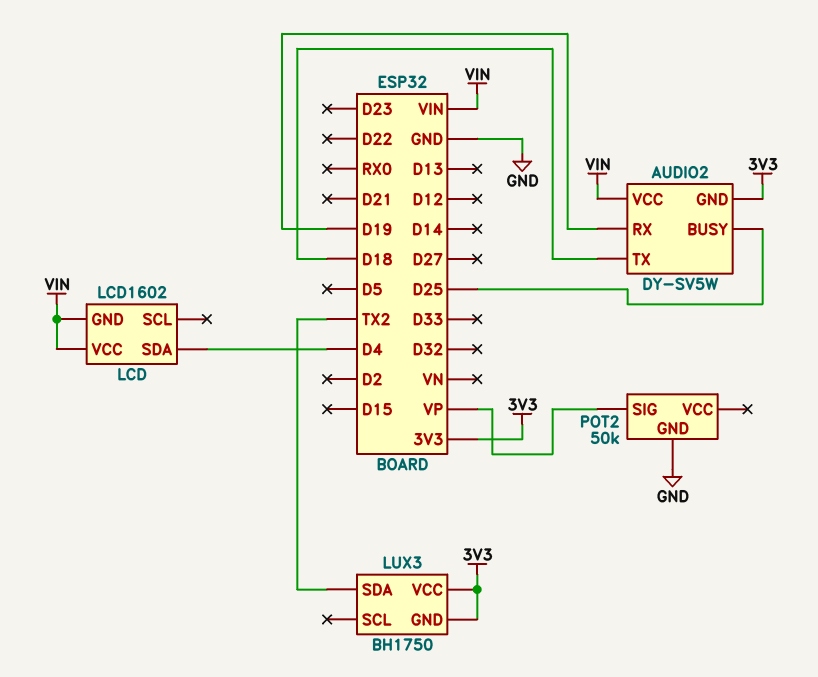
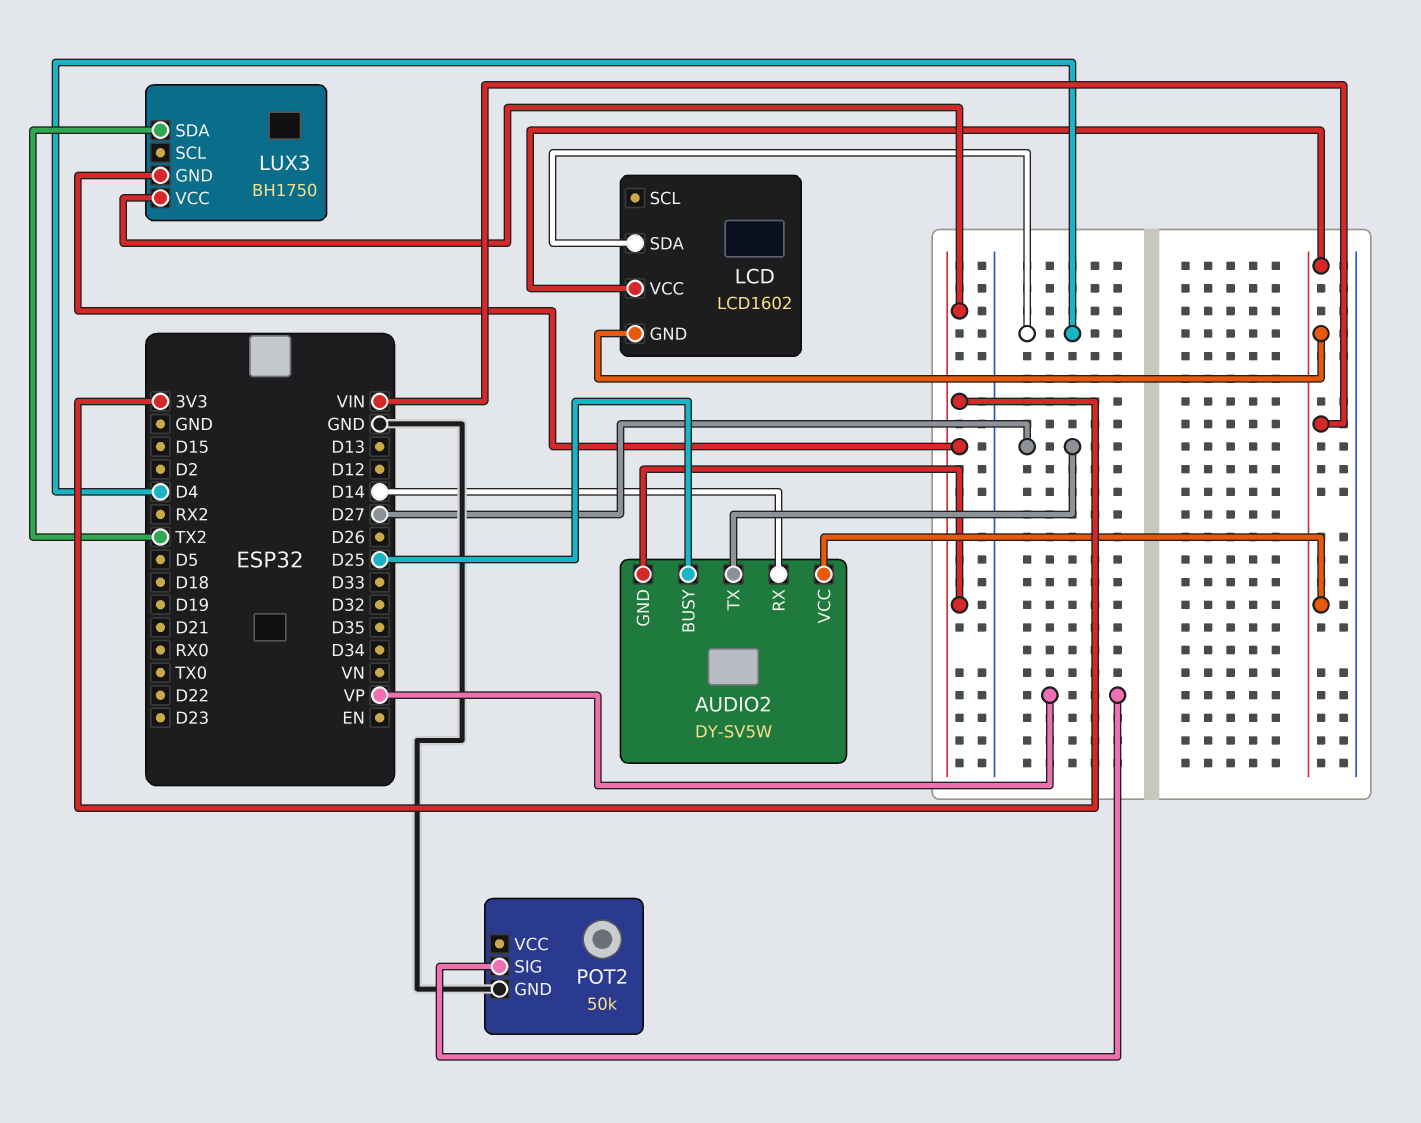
AUDIO2 pin RX: D19 -> D14
AUDIO2 pin TX: D18 -> D27

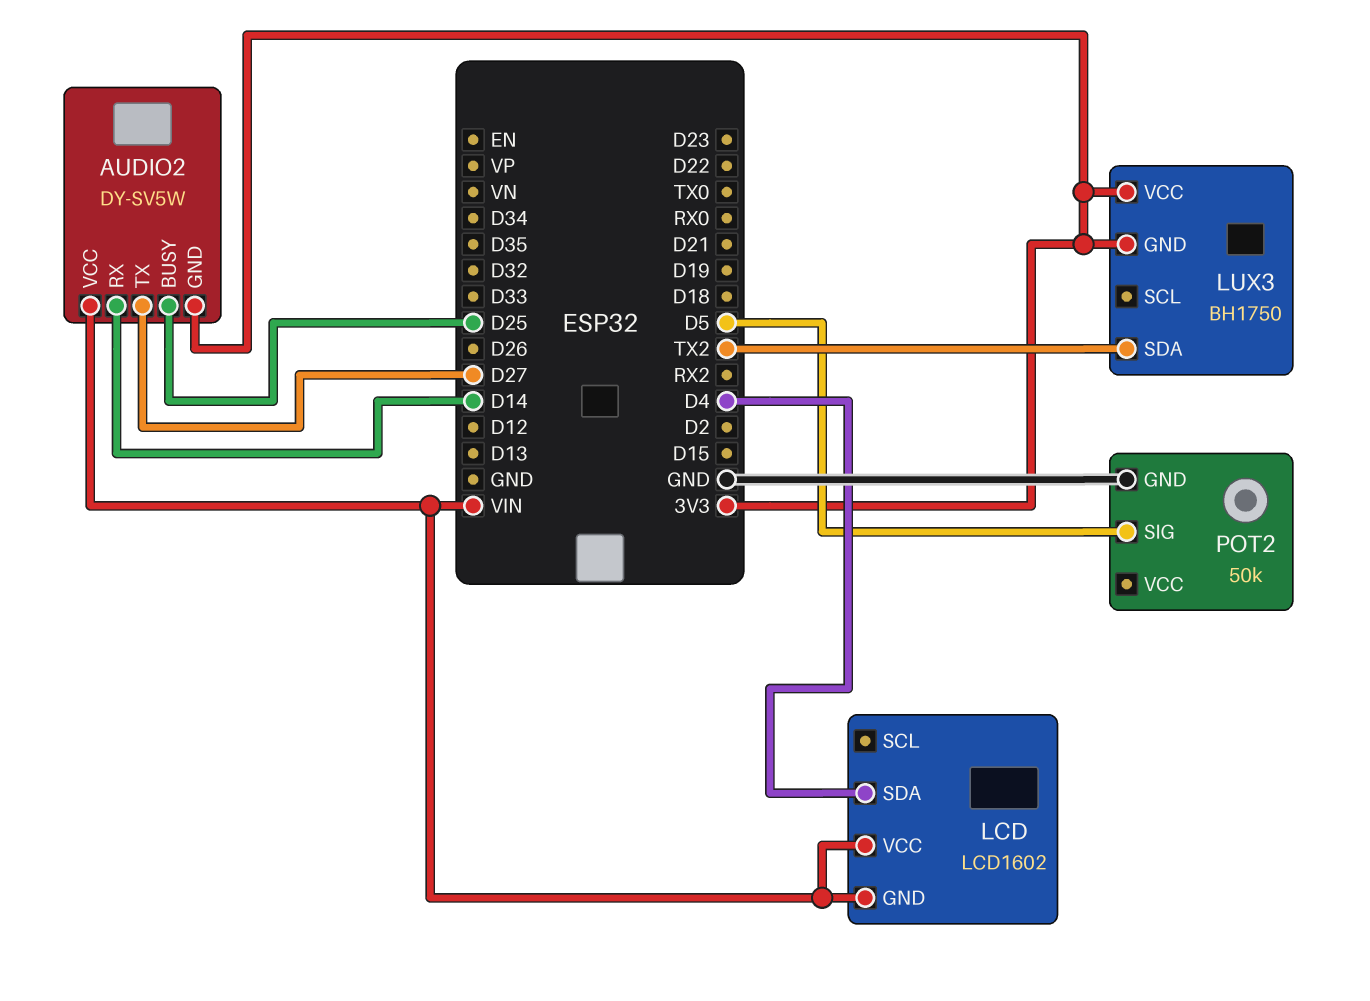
POT2 pin SIG: VP -> D5

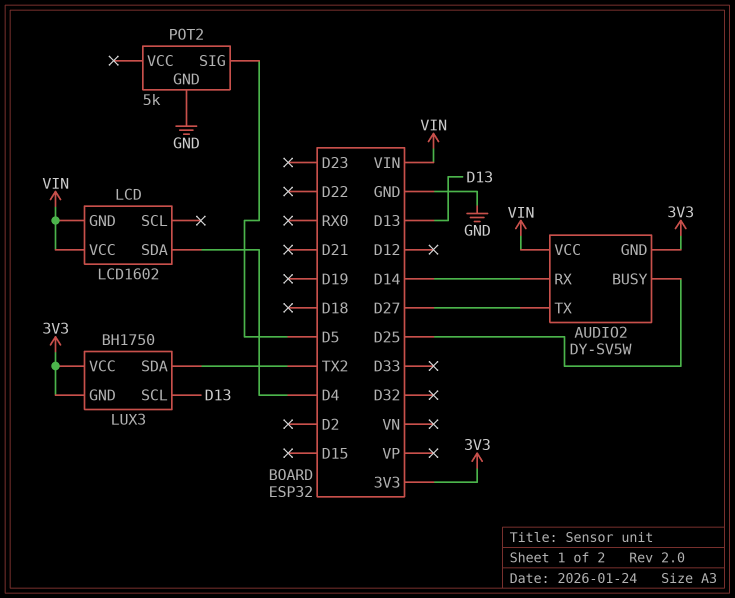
LUX3 pin SCL: none -> D13
POT2: 50k -> 5k

